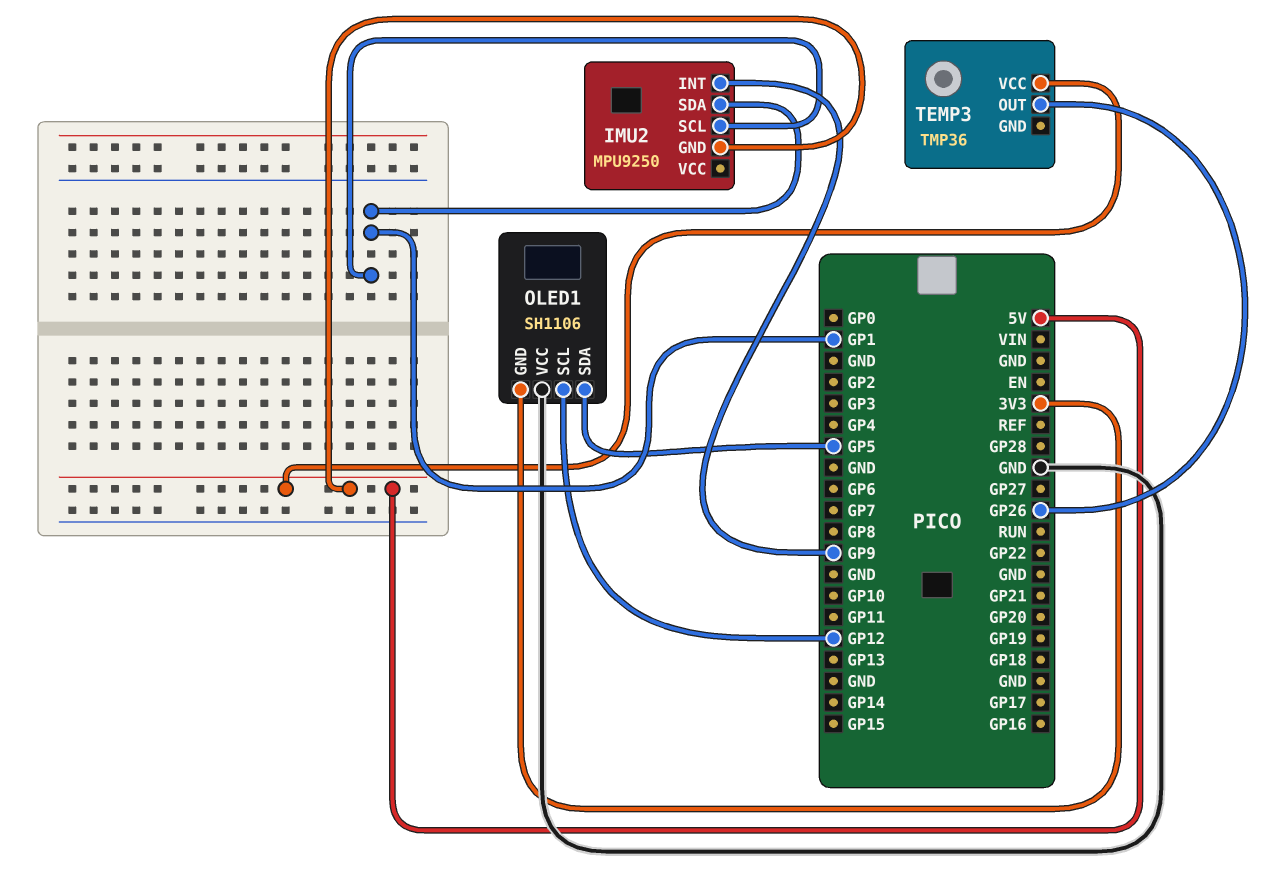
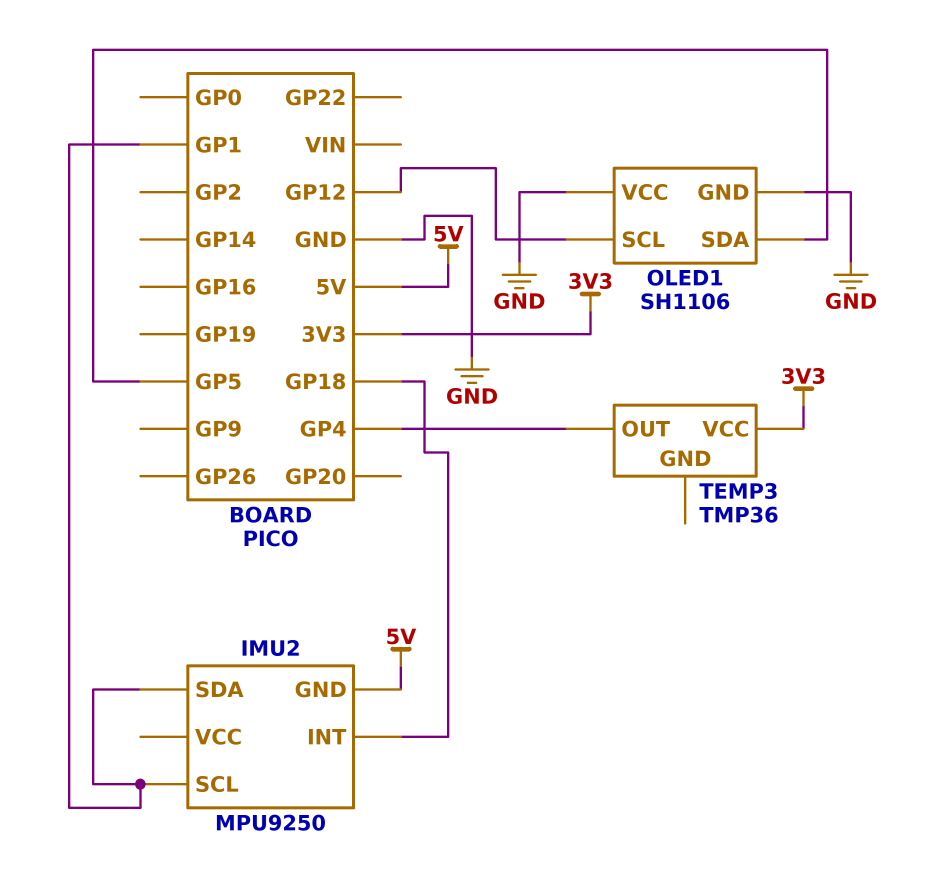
IMU2 pin INT: GP9 -> GP18
OLED1 pin GND: 3V3 -> GND
TEMP3 pin OUT: GP26 -> GP4
TEMP3 pin VCC: 5V -> 3V3

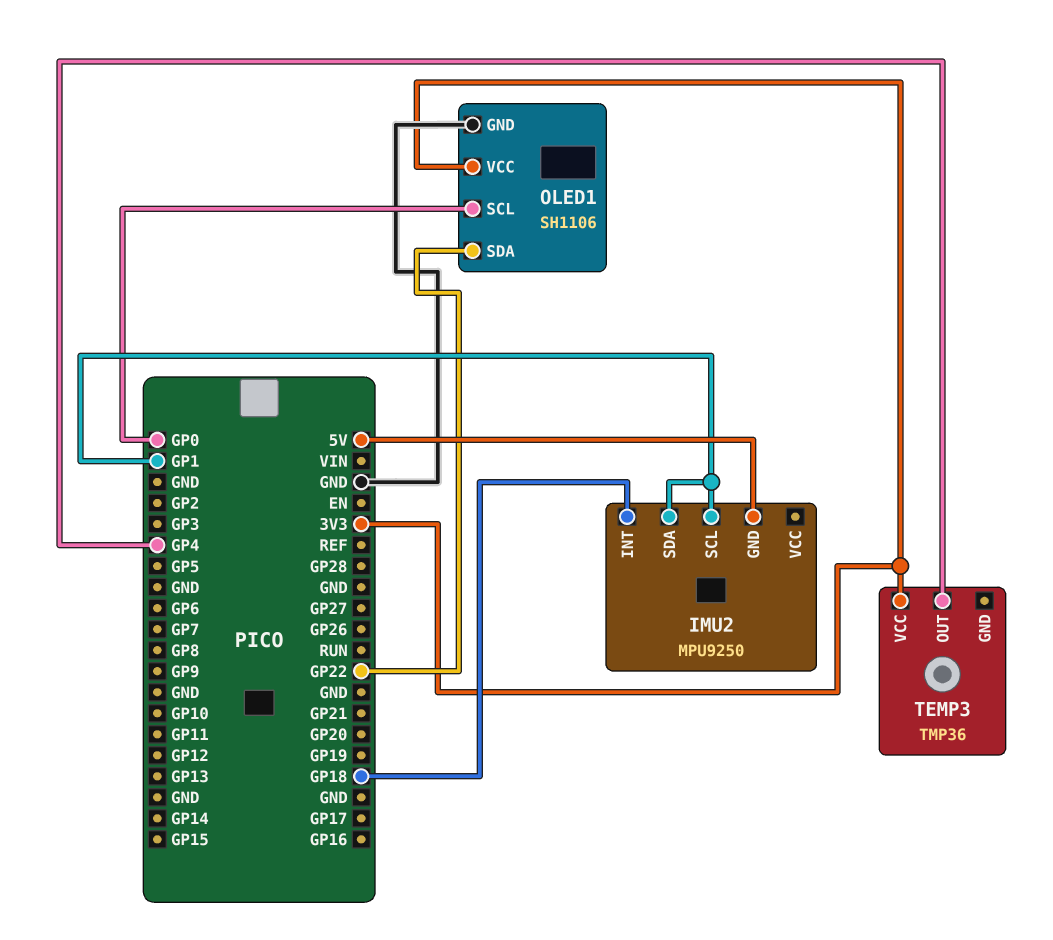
OLED1 pin SCL: GP12 -> GP0
OLED1 pin SDA: GP5 -> GP22
OLED1 pin VCC: GND -> 3V3

